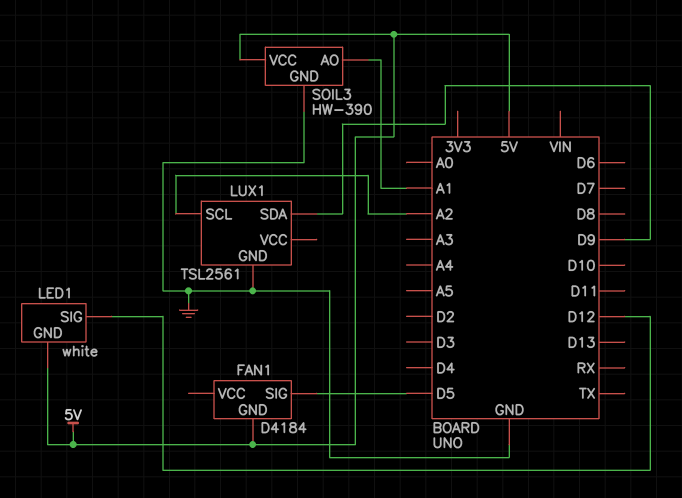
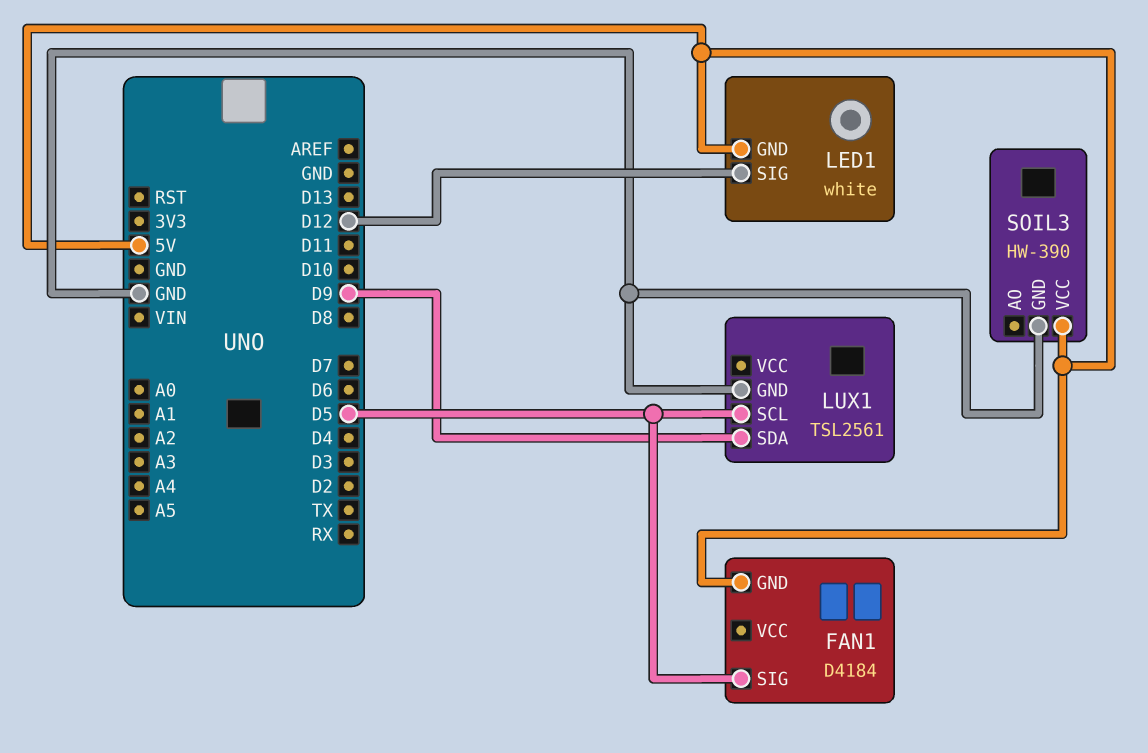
LUX1 pin SCL: A2 -> D5
SOIL3 pin AO: A1 -> none

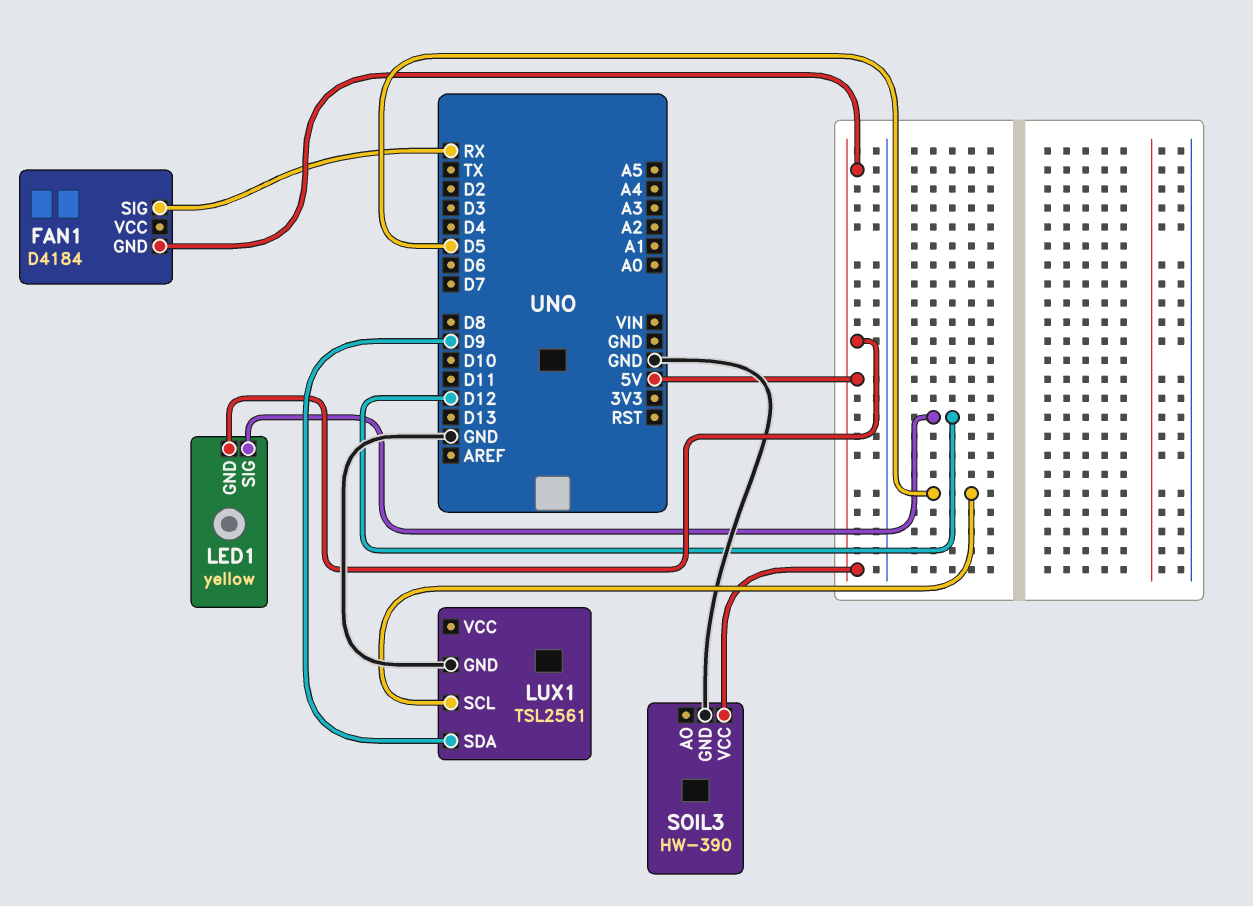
FAN1 pin SIG: D5 -> RX
LED1: white -> yellow

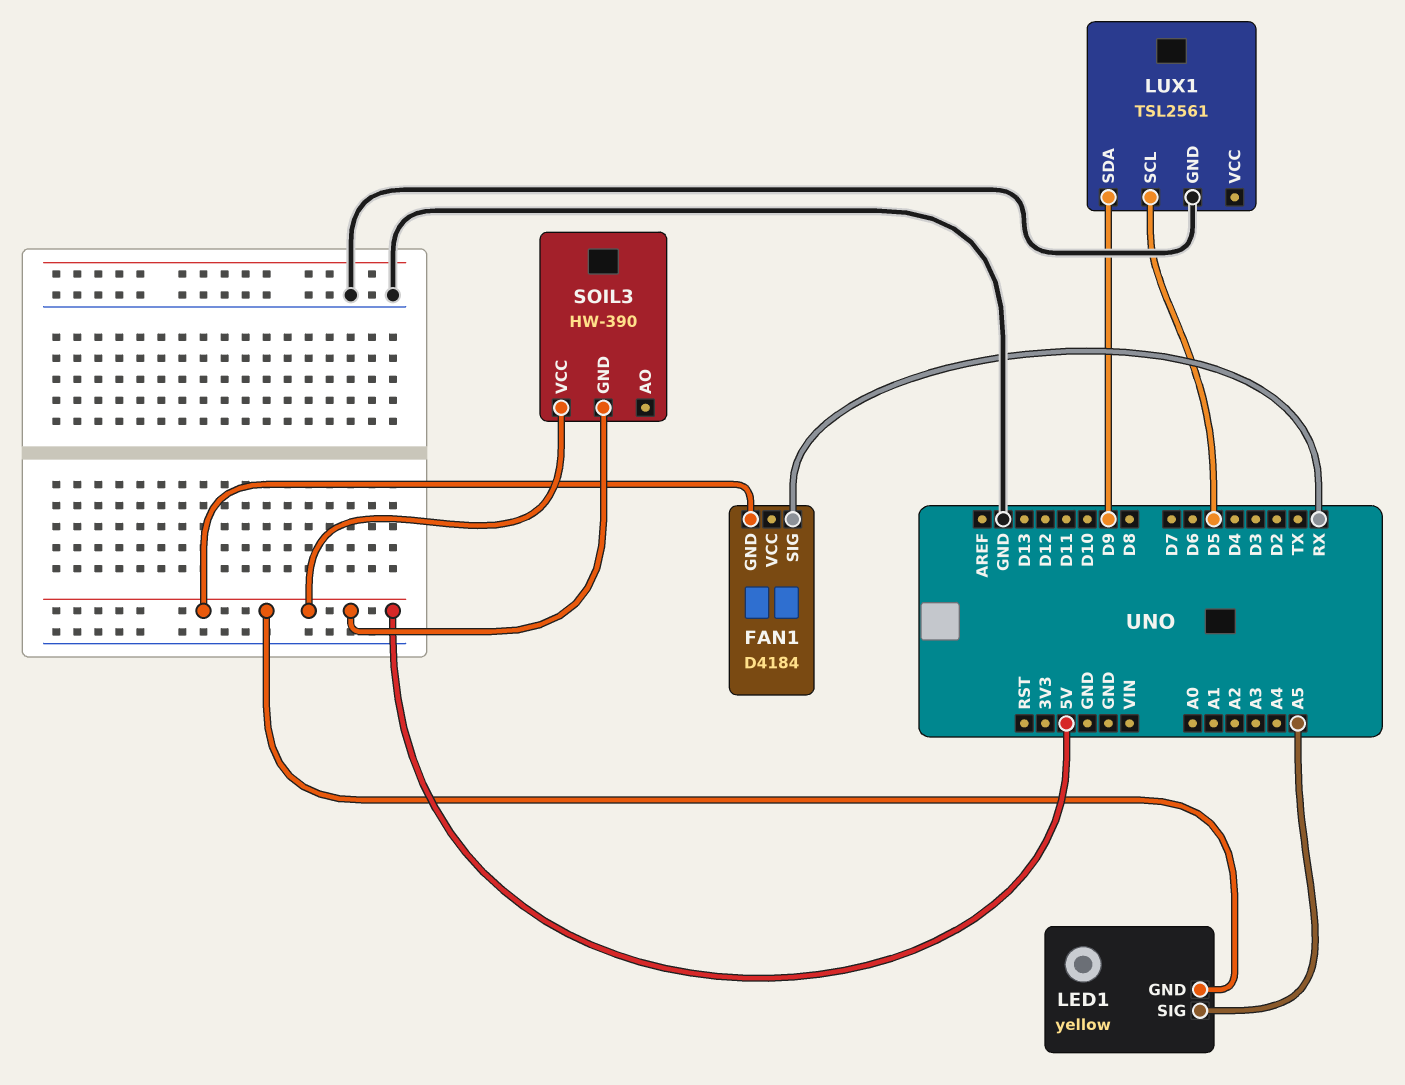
LED1 pin SIG: D12 -> A5
SOIL3 pin GND: GND -> 5V

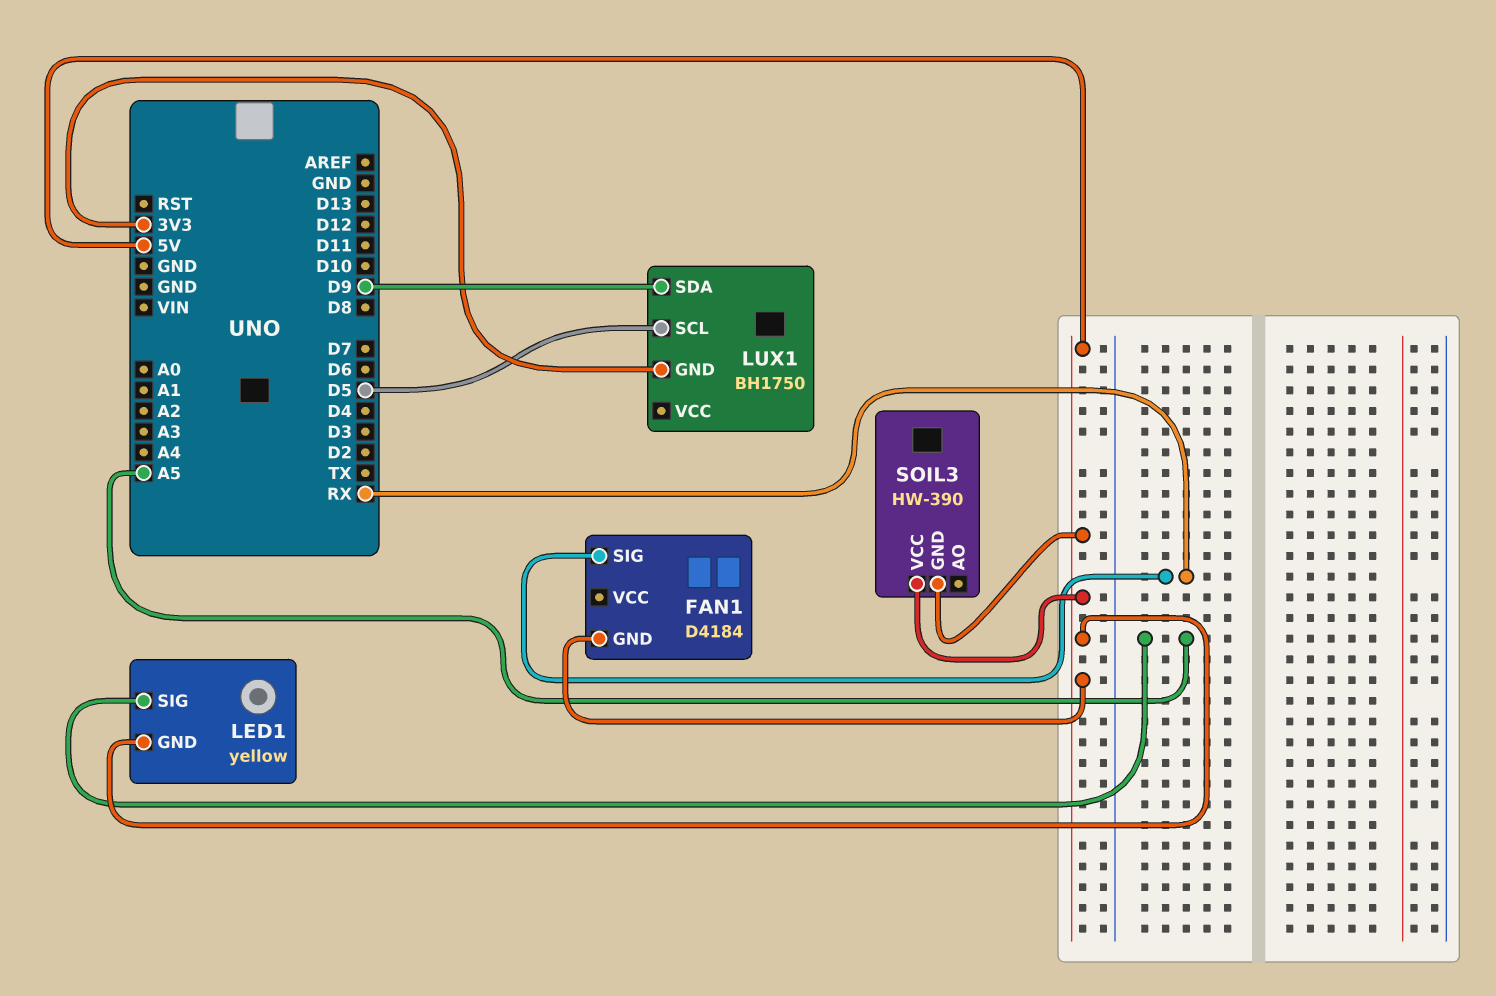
LUX1: TSL2561 -> BH1750
LUX1 pin GND: GND -> 3V3

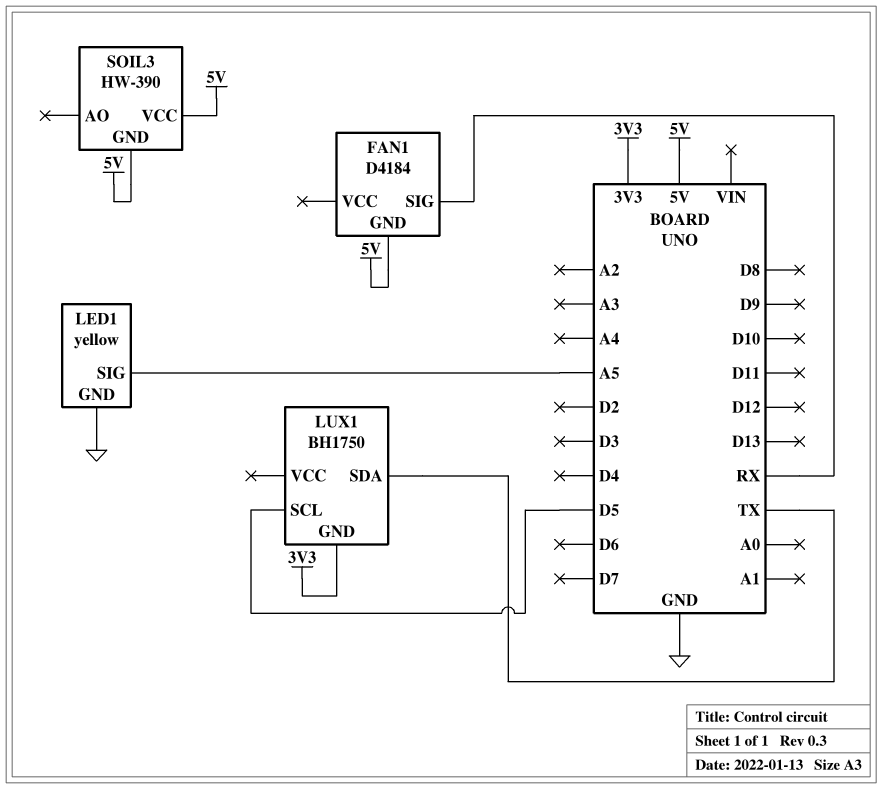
LED1 pin GND: 5V -> GND
LUX1 pin SDA: D9 -> TX

